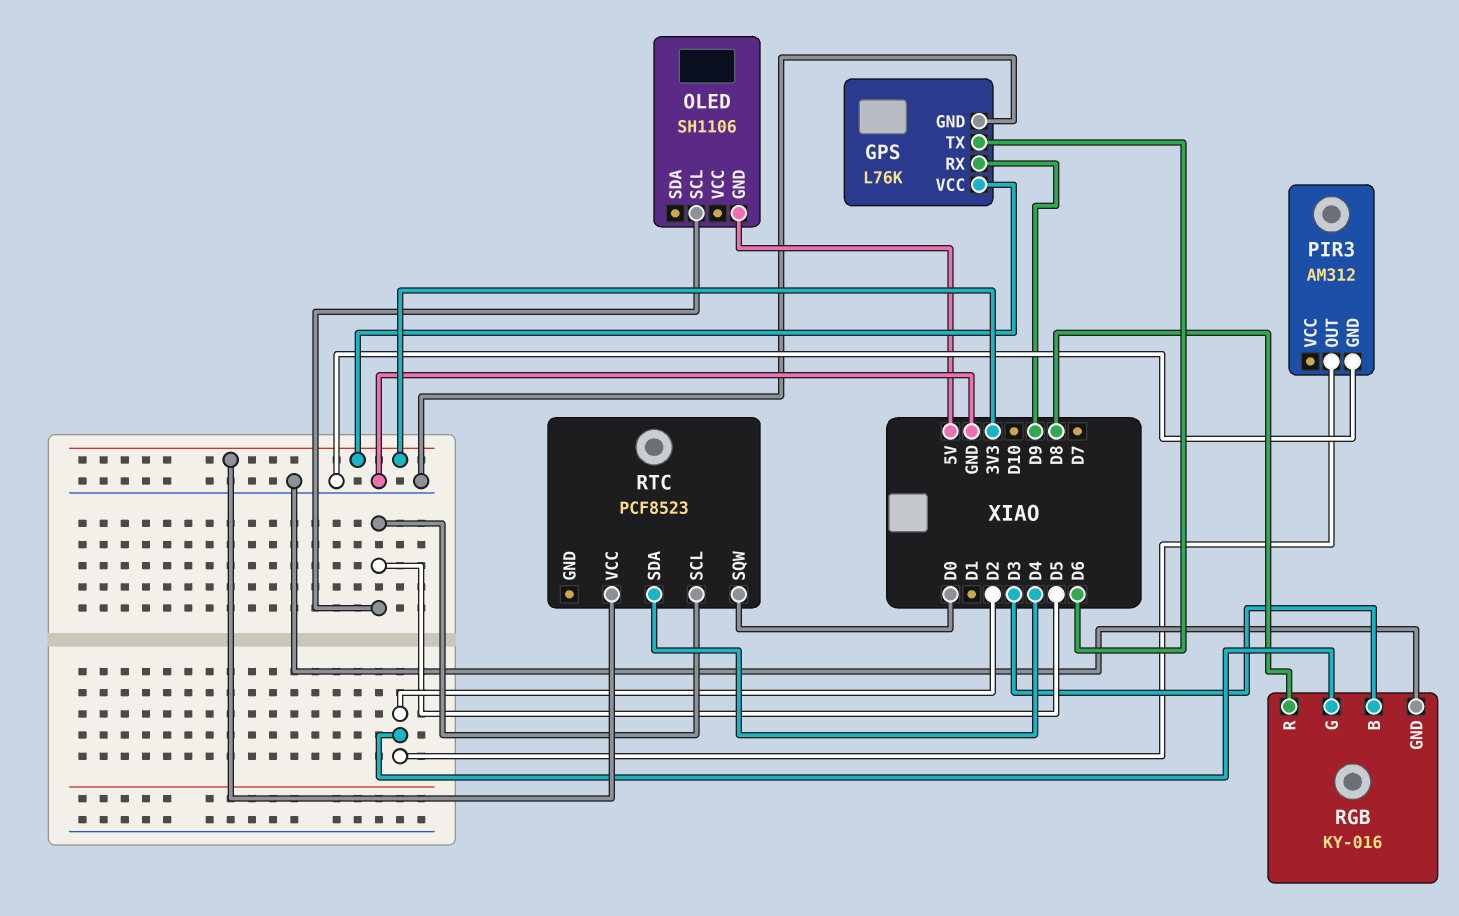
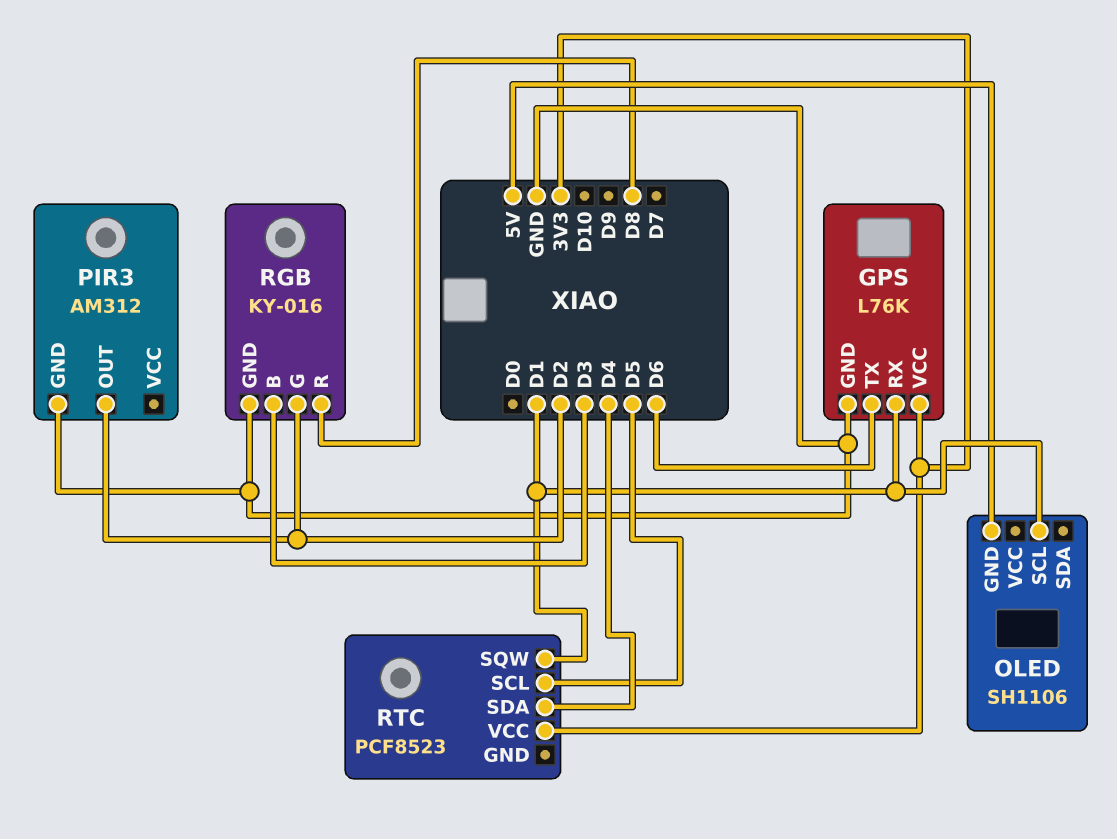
GPS pin RX: D9 -> D1
OLED pin SCL: D5 -> D1
RTC pin SQW: D0 -> D1

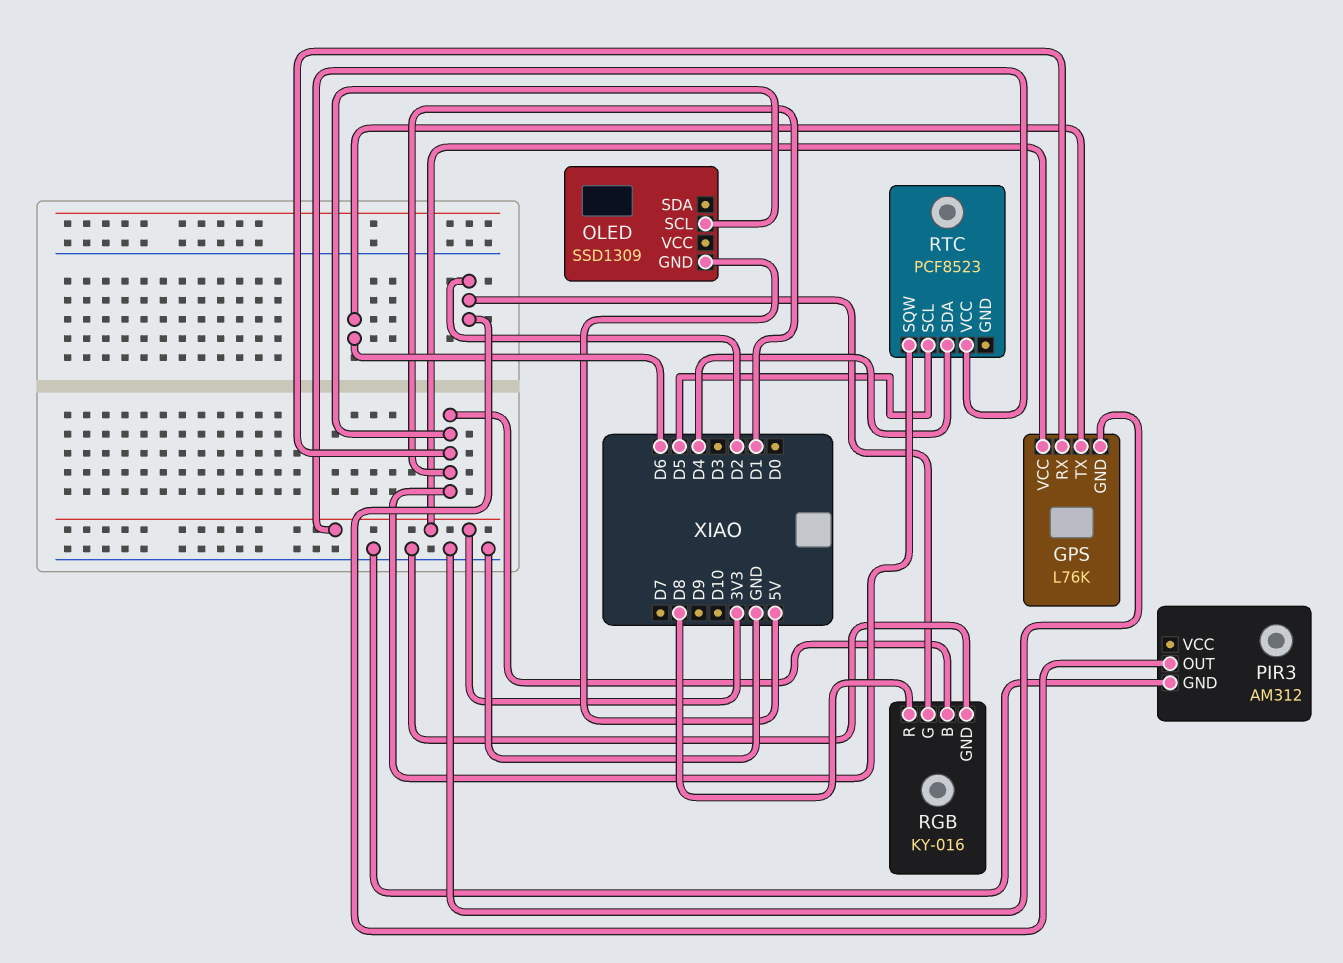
OLED: SH1106 -> SSD1309
RGB pin B: D3 -> D1

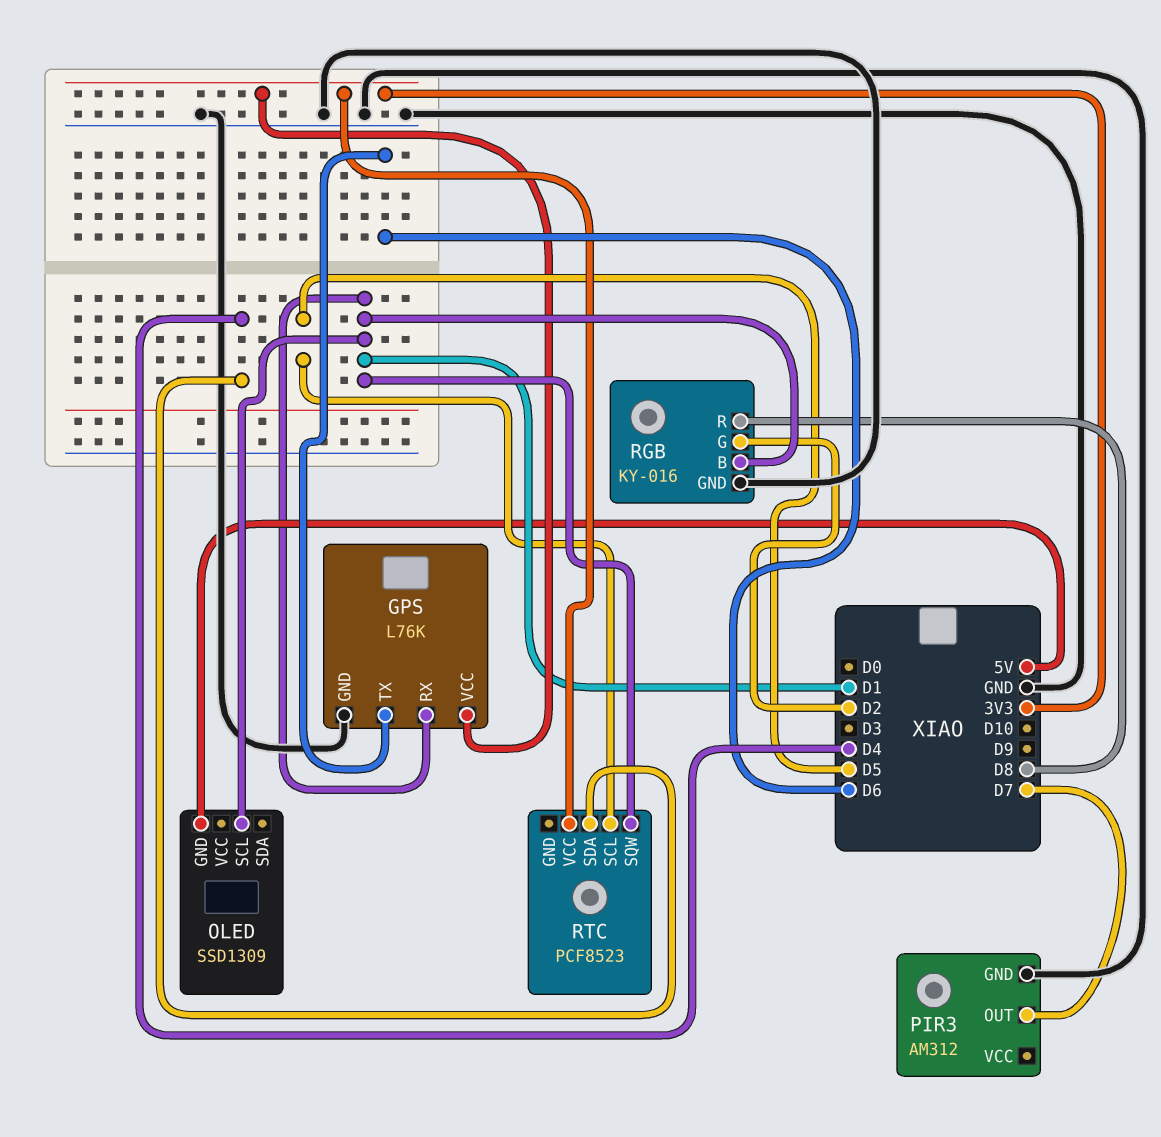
PIR3 pin OUT: D2 -> D7

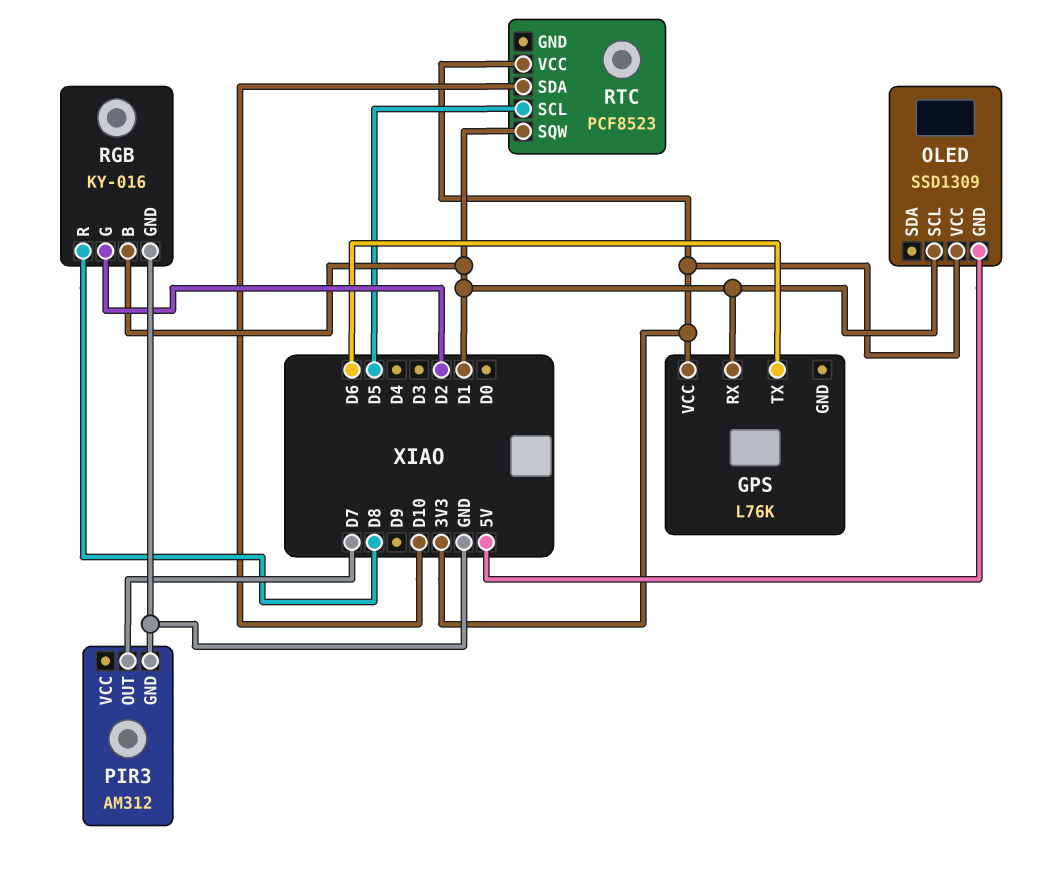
GPS pin GND: GND -> none
OLED pin VCC: none -> 3V3
RTC pin SDA: D4 -> D10

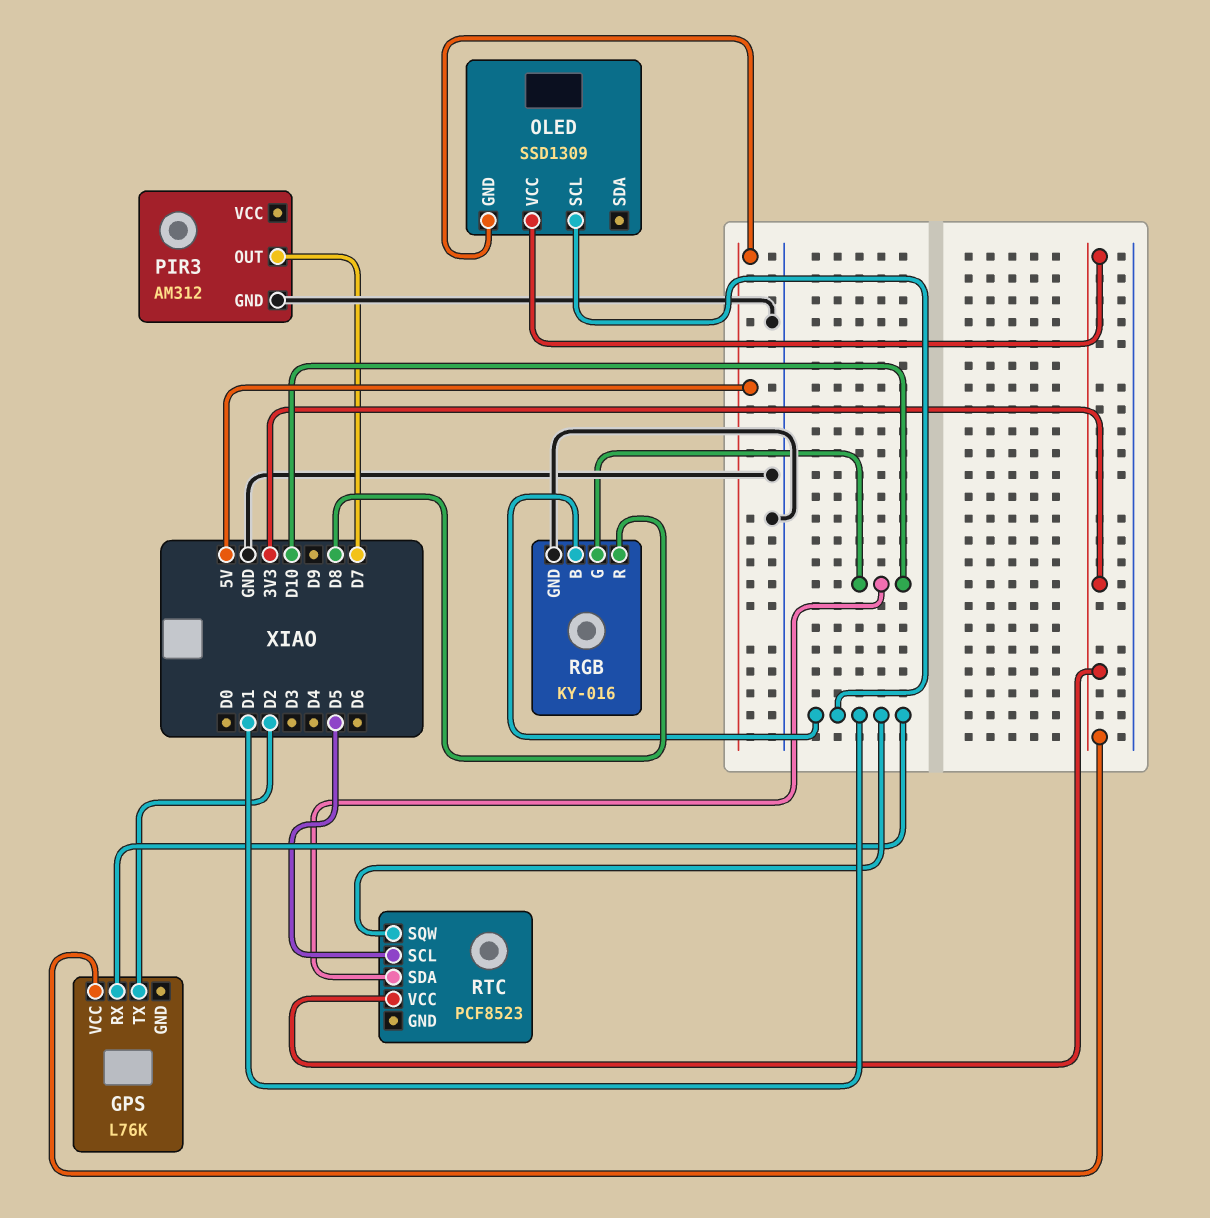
GPS pin TX: D6 -> D2
RGB pin G: D2 -> D10

